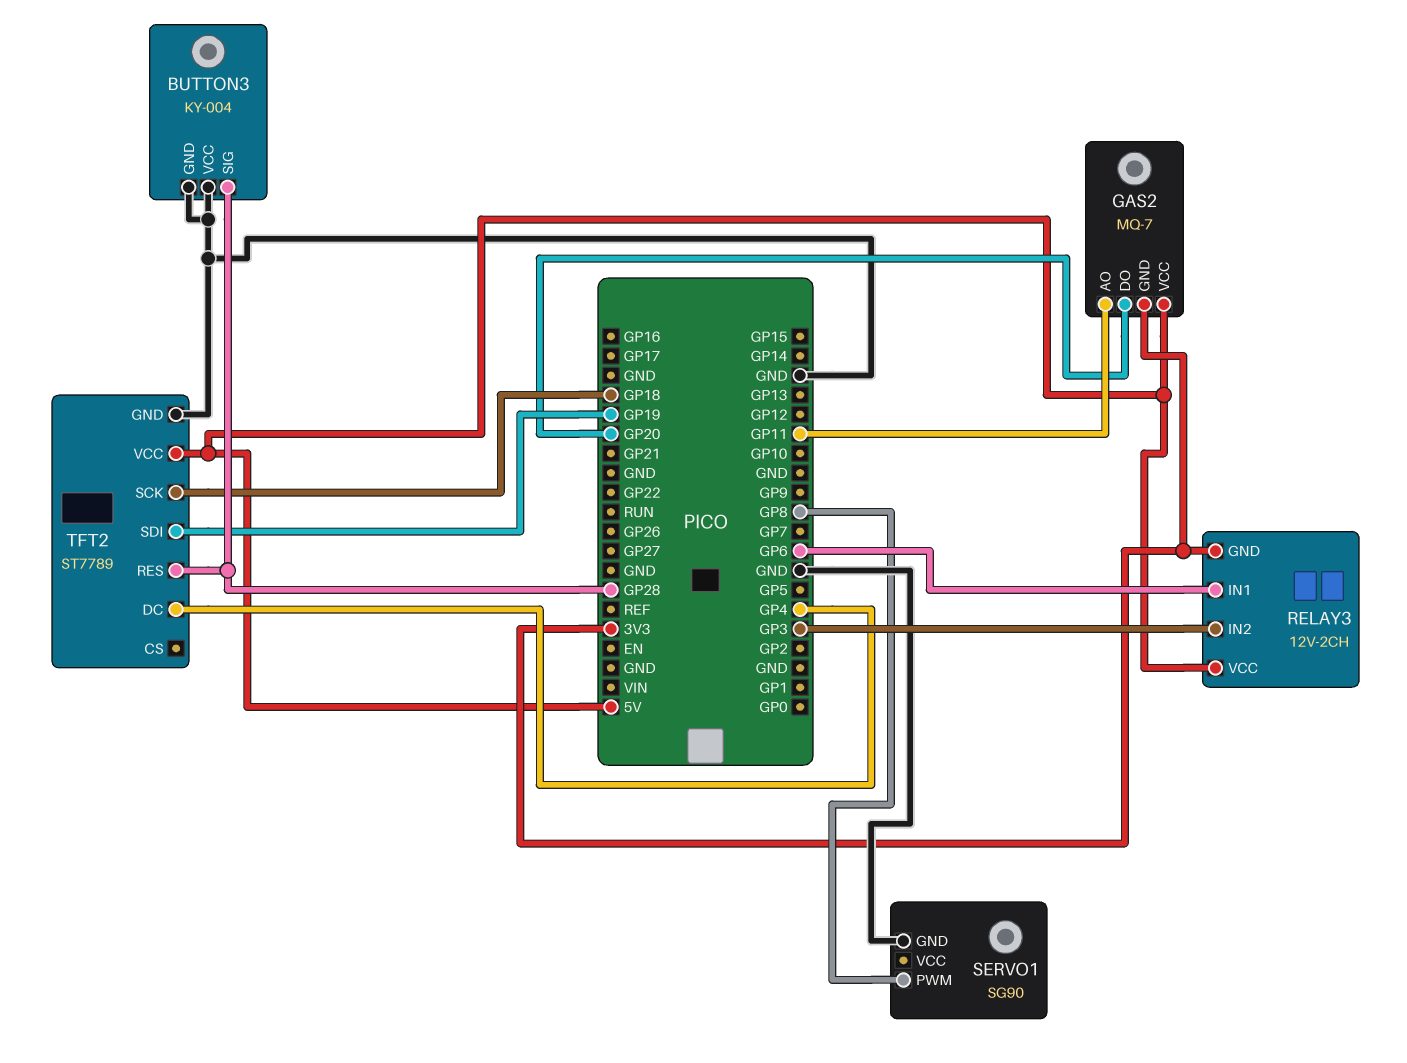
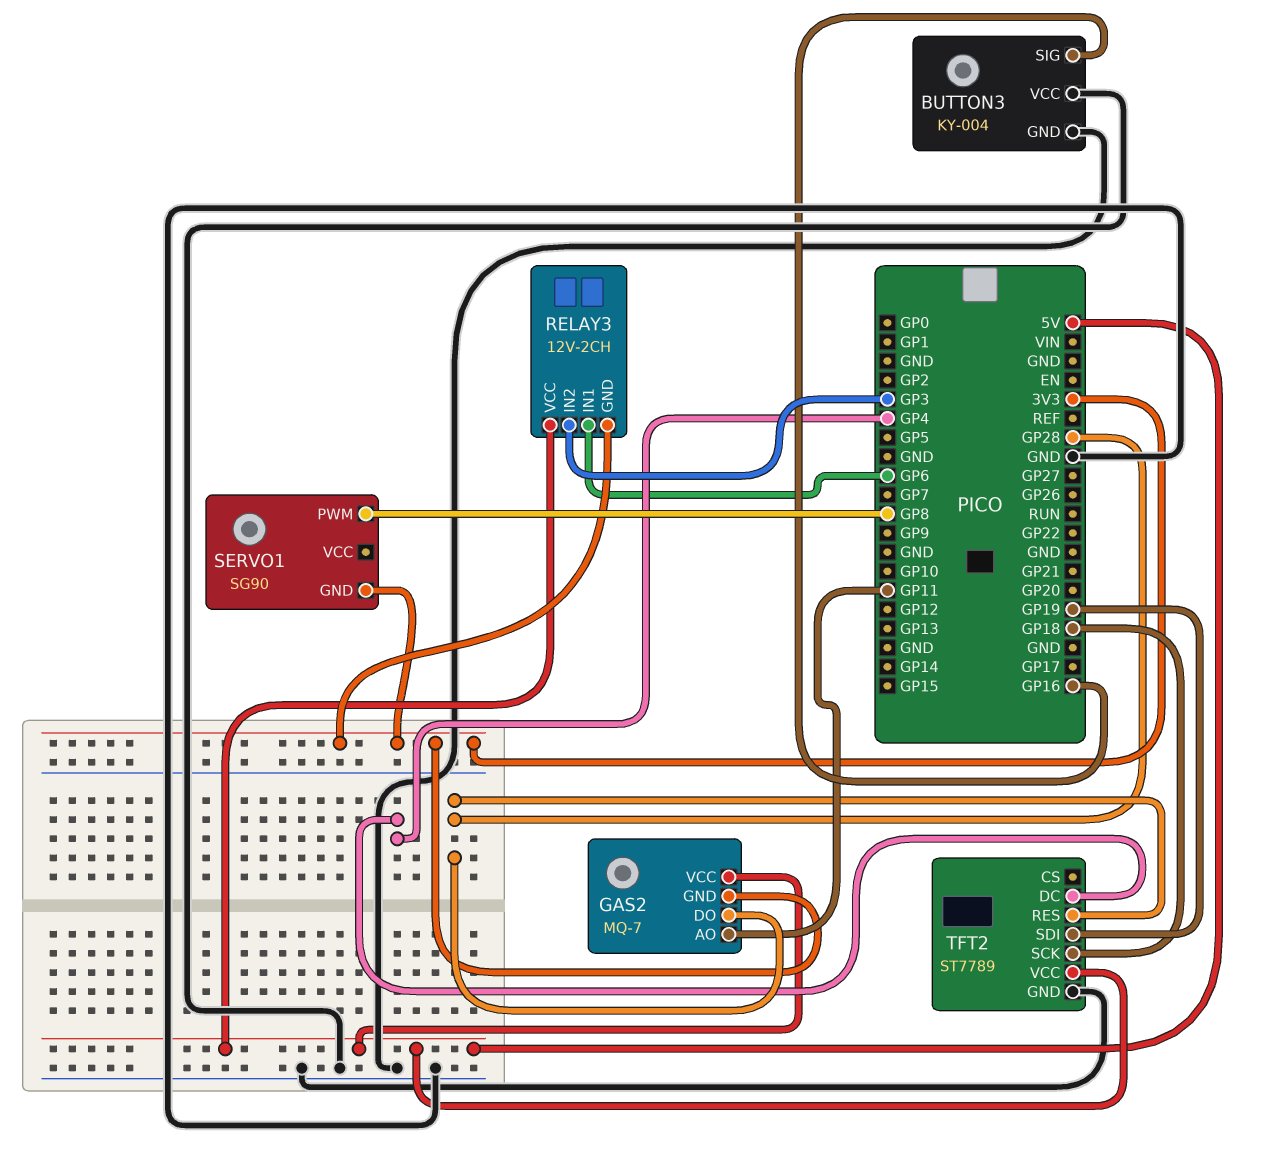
BUTTON3 pin SIG: GP28 -> GP16
GAS2 pin DO: GP20 -> GP28
SERVO1 pin GND: GND -> 3V3

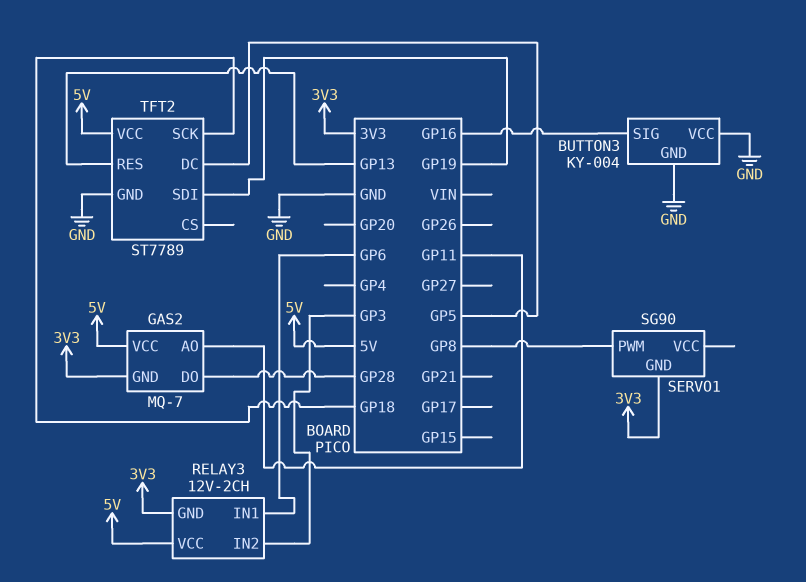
TFT2 pin DC: GP4 -> GP5
TFT2 pin RES: GP28 -> GP13

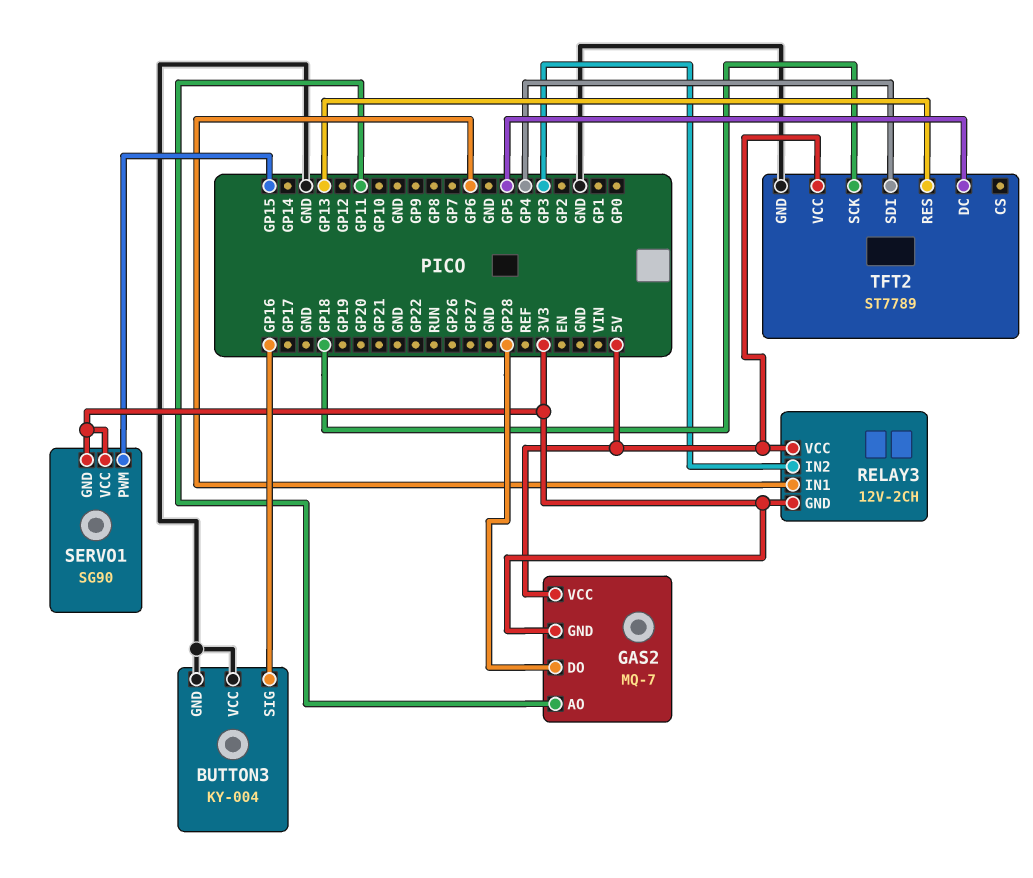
SERVO1 pin PWM: GP8 -> GP15
SERVO1 pin VCC: none -> 3V3
TFT2 pin SDI: GP19 -> GP4

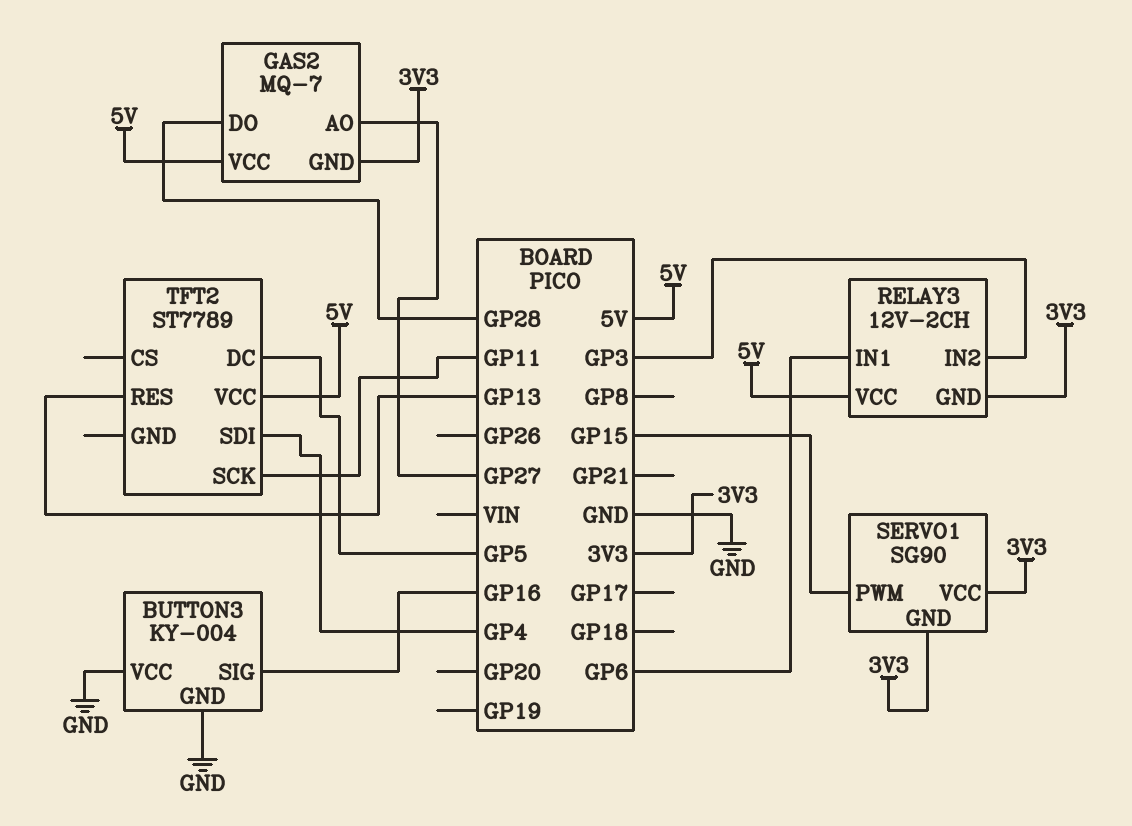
GAS2 pin AO: GP11 -> GP27
TFT2 pin GND: GND -> none
TFT2 pin SCK: GP18 -> GP11

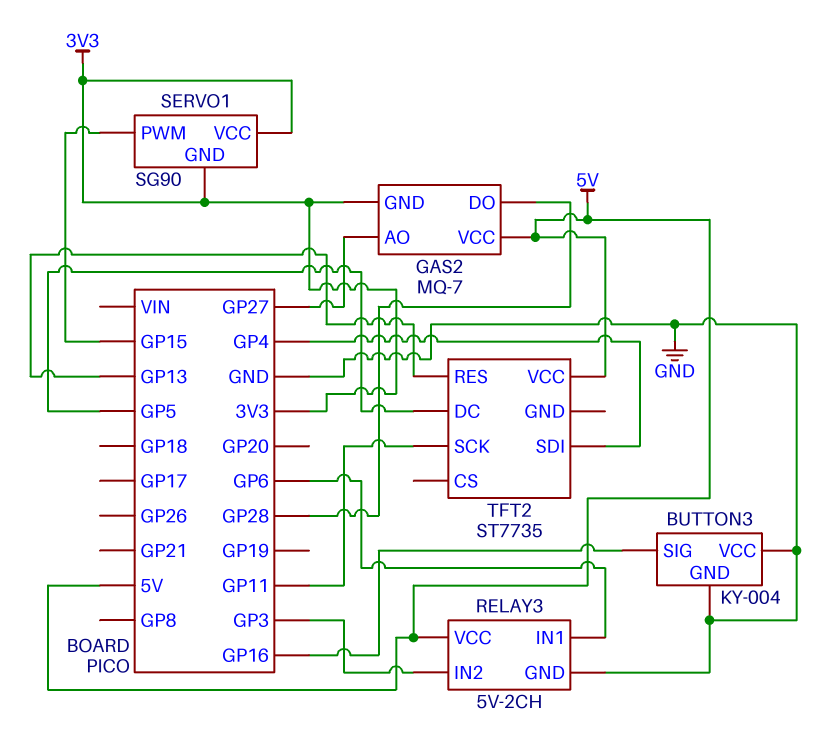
RELAY3: 12V-2CH -> 5V-2CH
RELAY3 pin GND: 3V3 -> GND
TFT2: ST7789 -> ST7735

